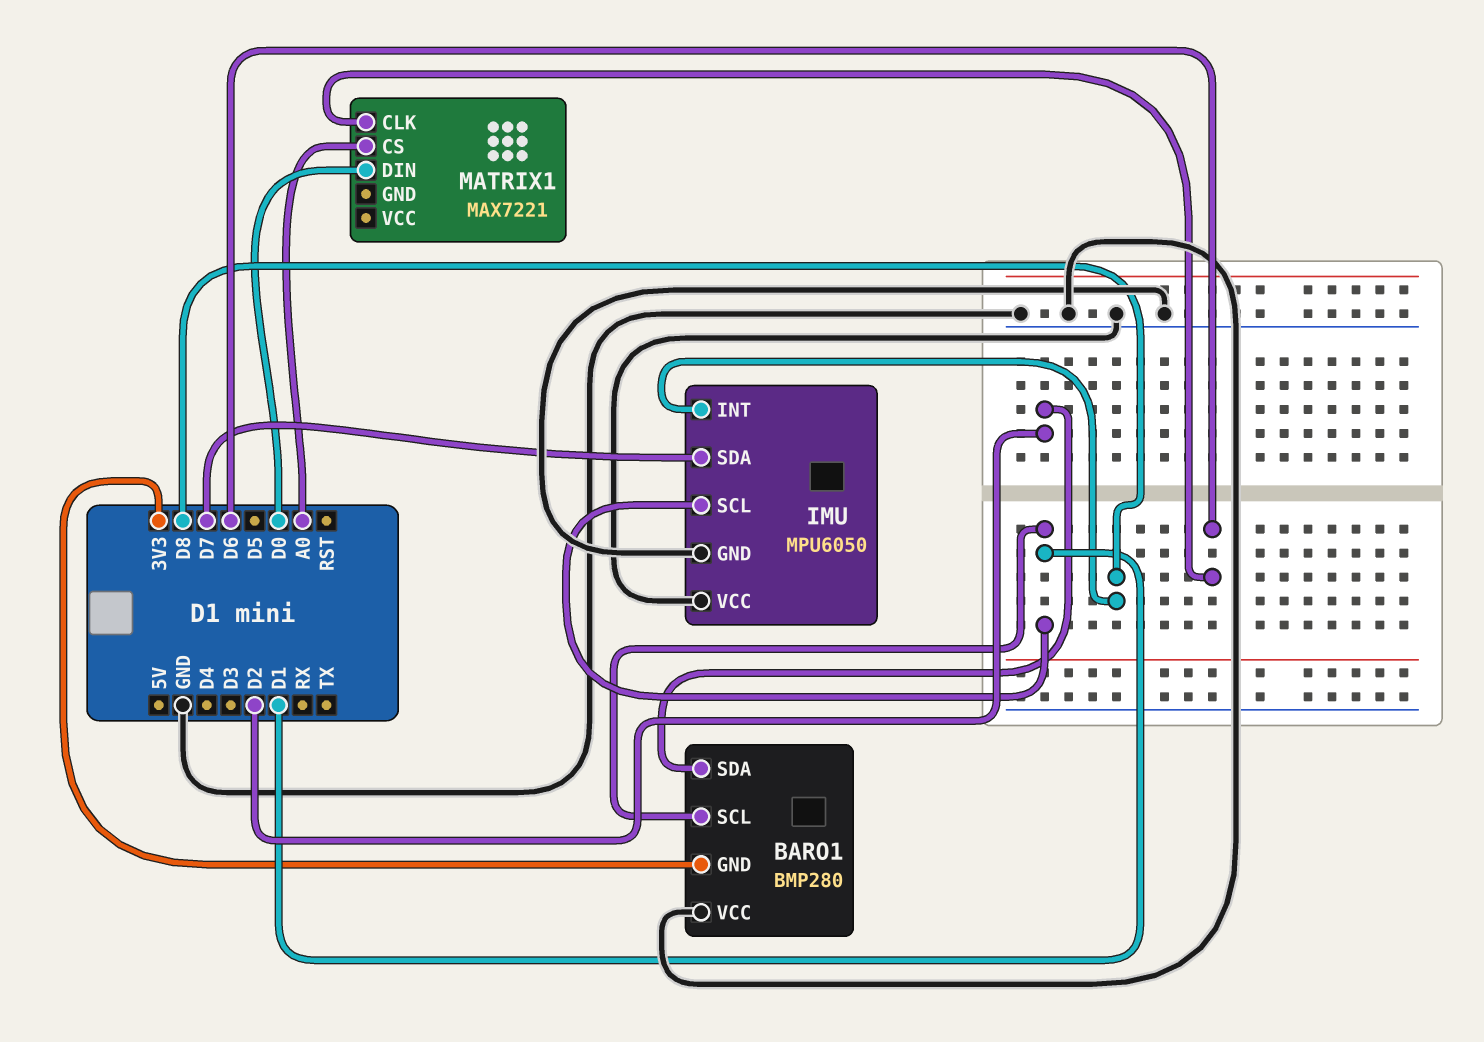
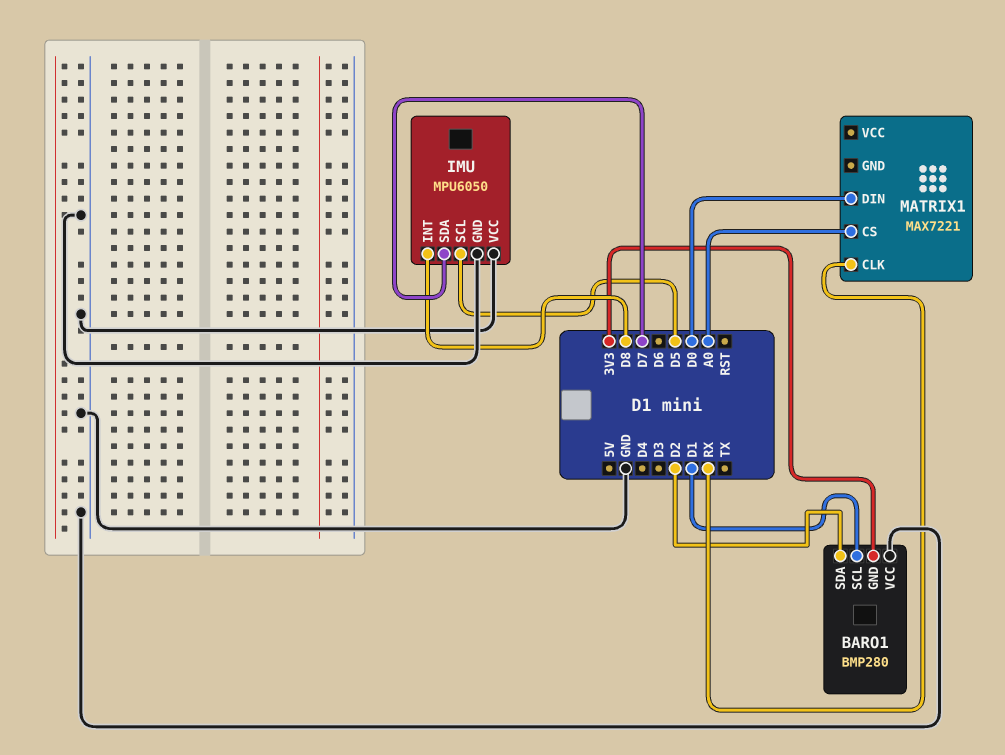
IMU pin SCL: D1 -> D5
MATRIX1 pin CLK: D6 -> RX

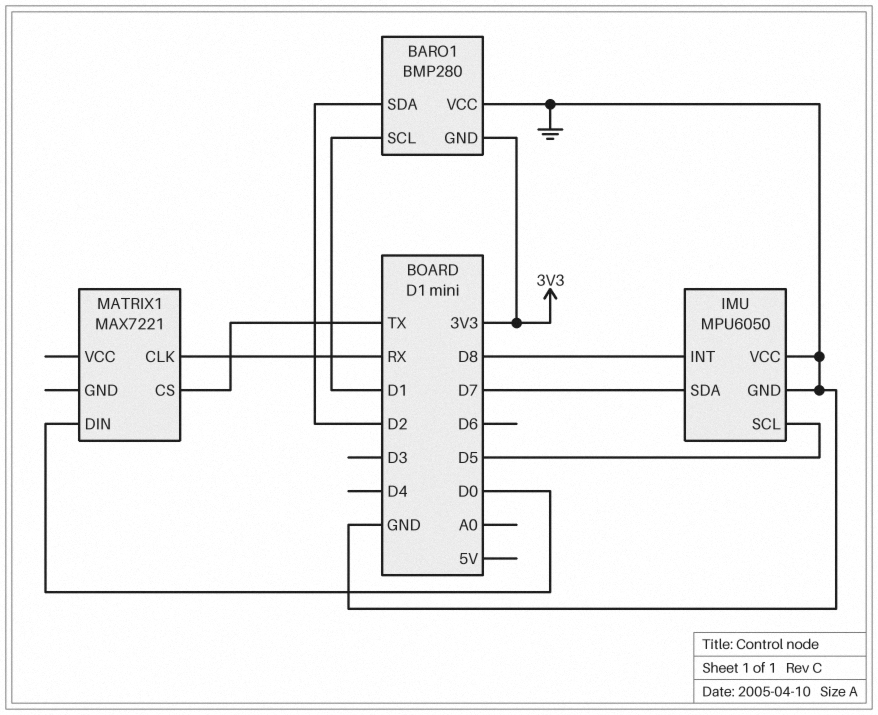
MATRIX1 pin CS: A0 -> TX

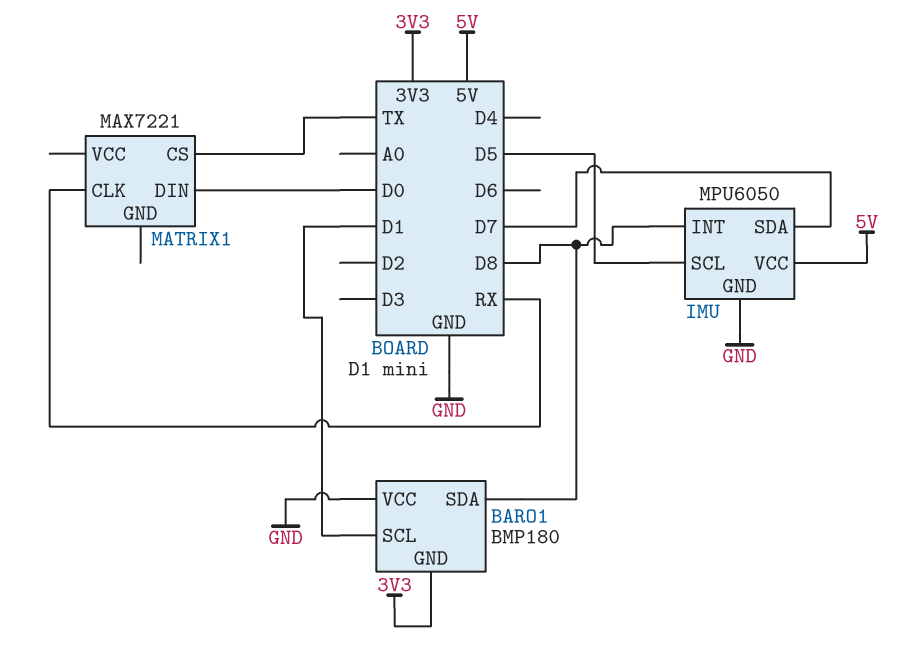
BARO1: BMP280 -> BMP180
BARO1 pin SDA: D2 -> D8
IMU pin VCC: GND -> 5V

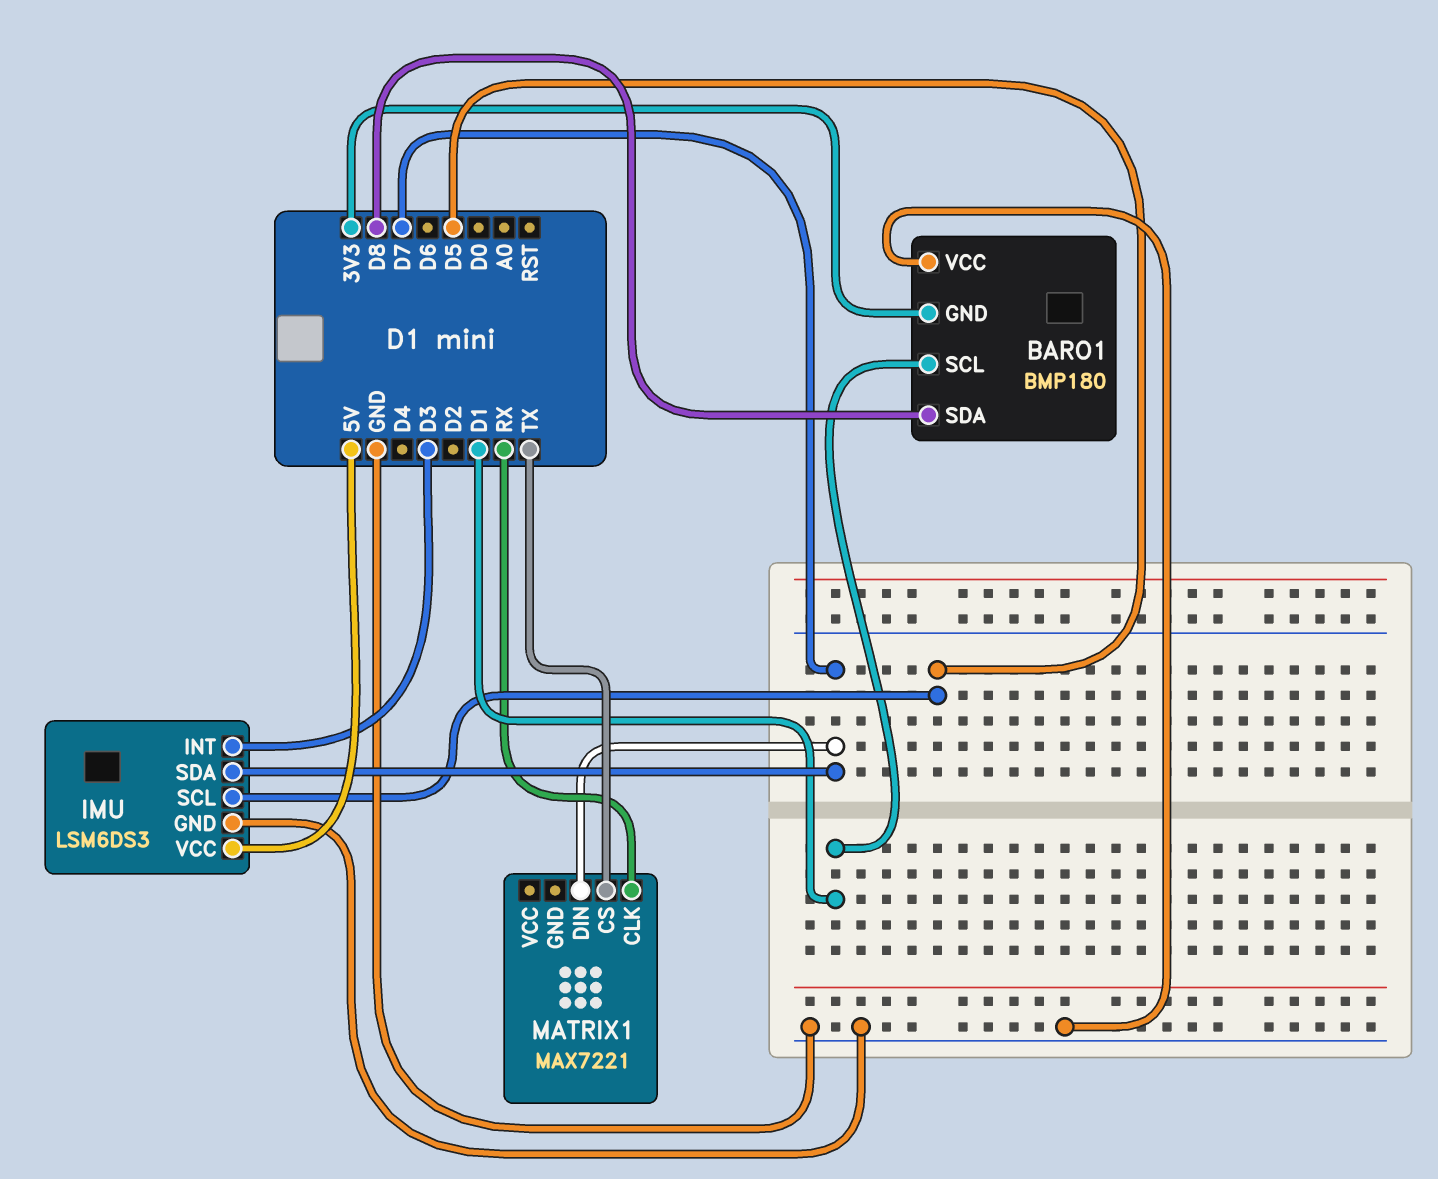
IMU: MPU6050 -> LSM6DS3
IMU pin INT: D8 -> D3
MATRIX1 pin DIN: D0 -> D7

